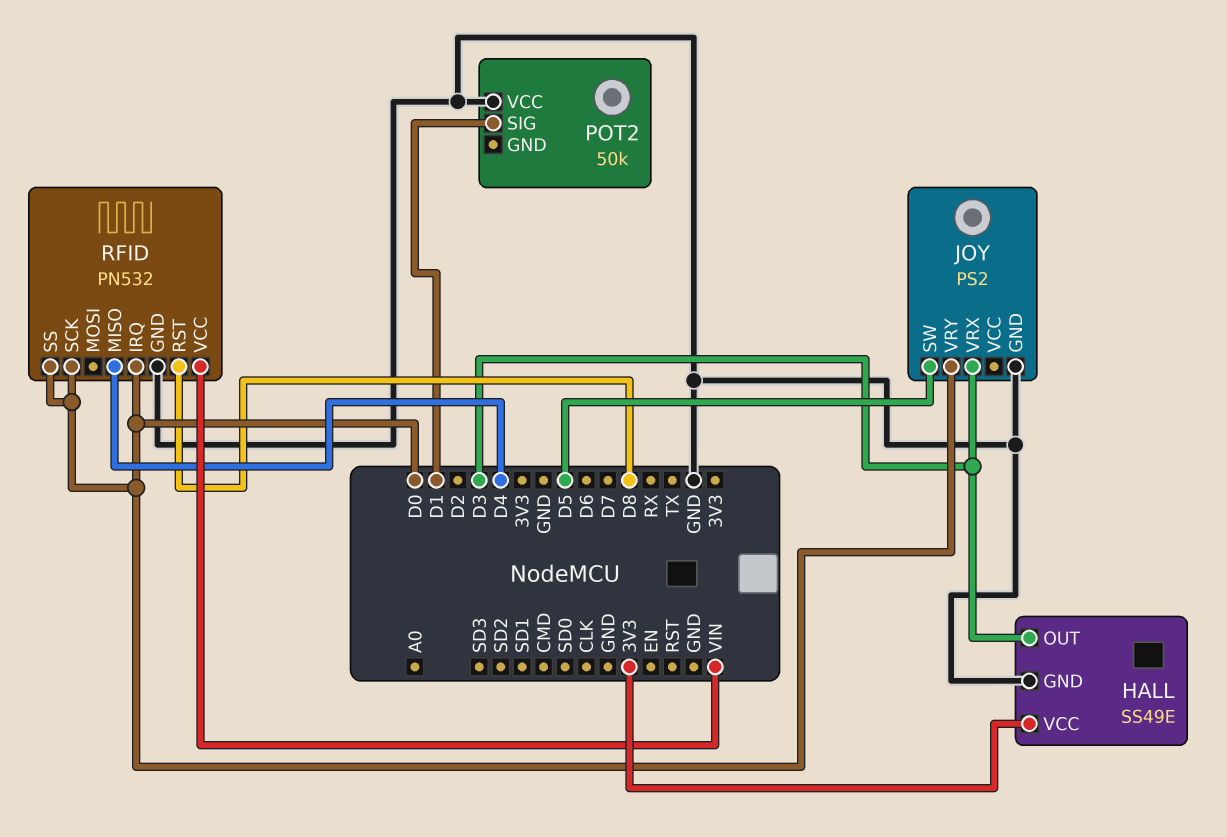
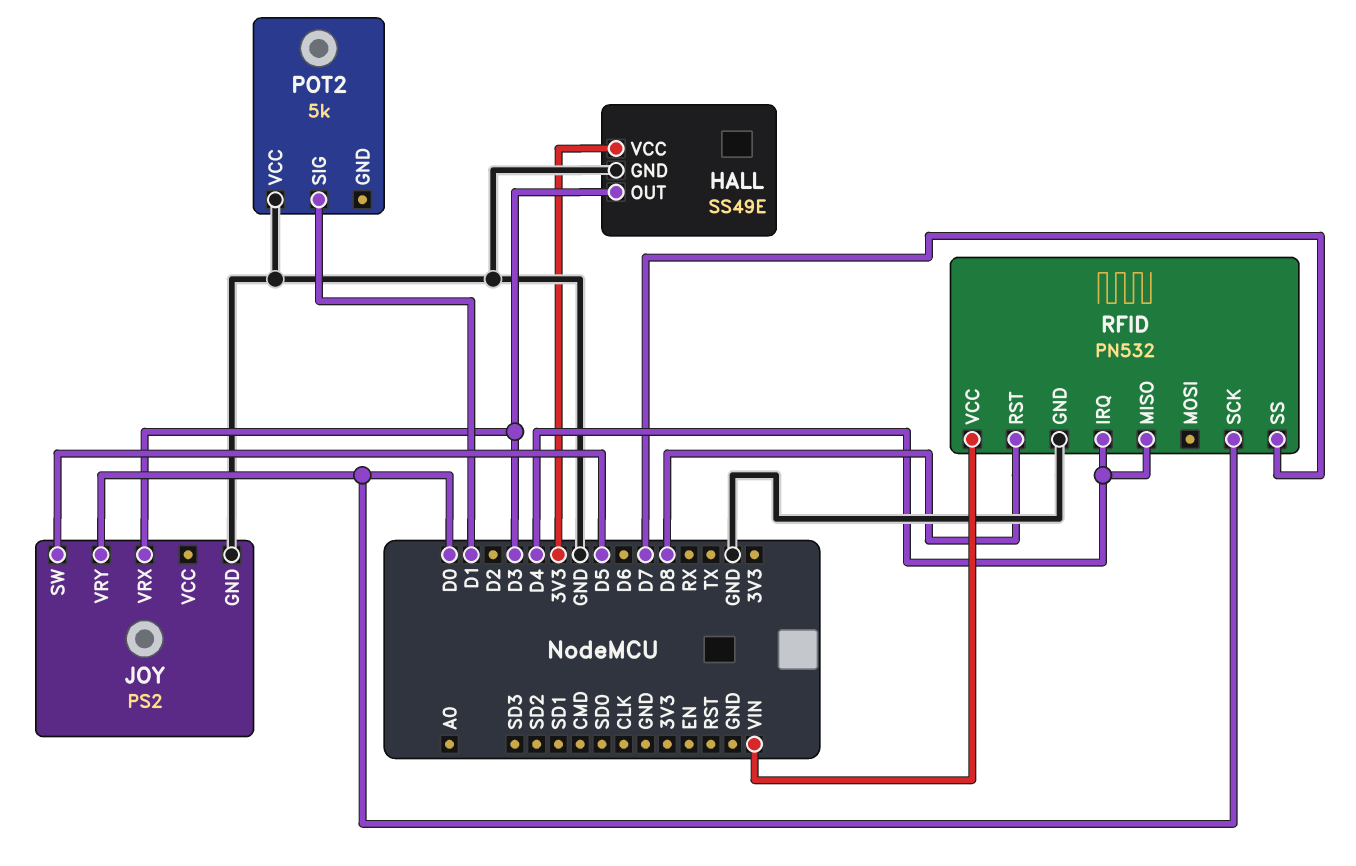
POT2: 50k -> 5k
RFID pin IRQ: D0 -> D4
RFID pin SS: D0 -> D7

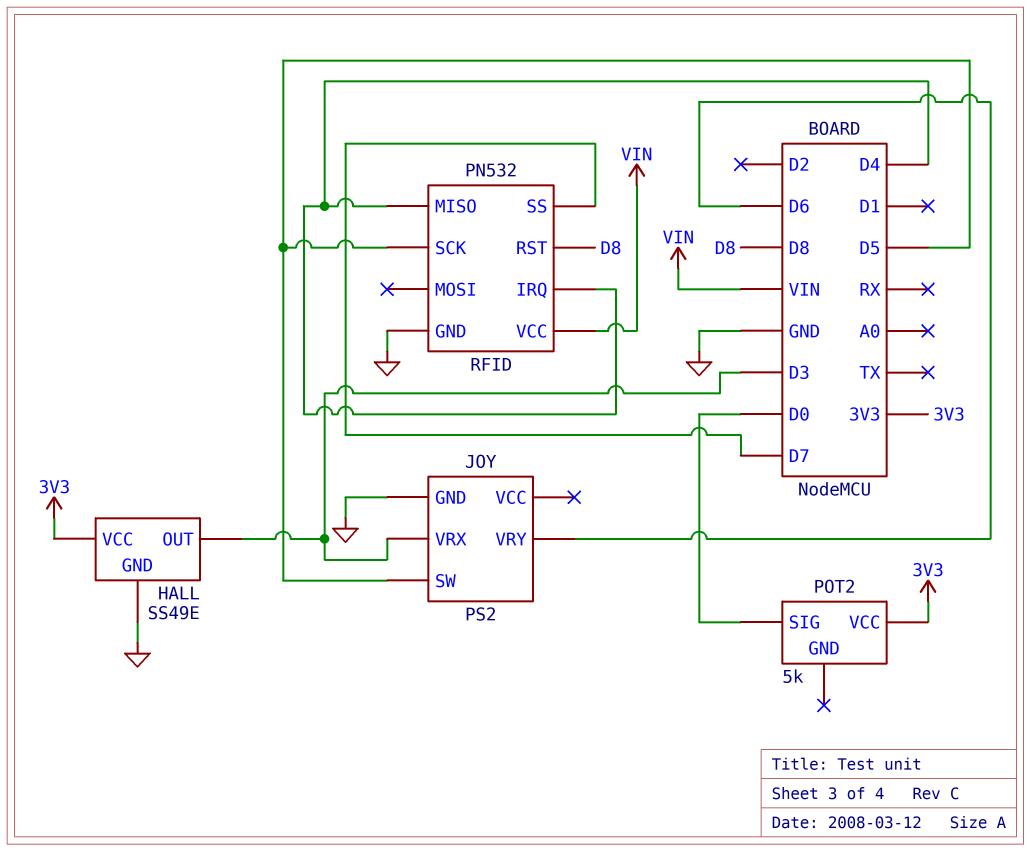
JOY pin VRY: D0 -> D6
POT2 pin SIG: D1 -> D0
POT2 pin VCC: GND -> 3V3
RFID pin SCK: D0 -> D5

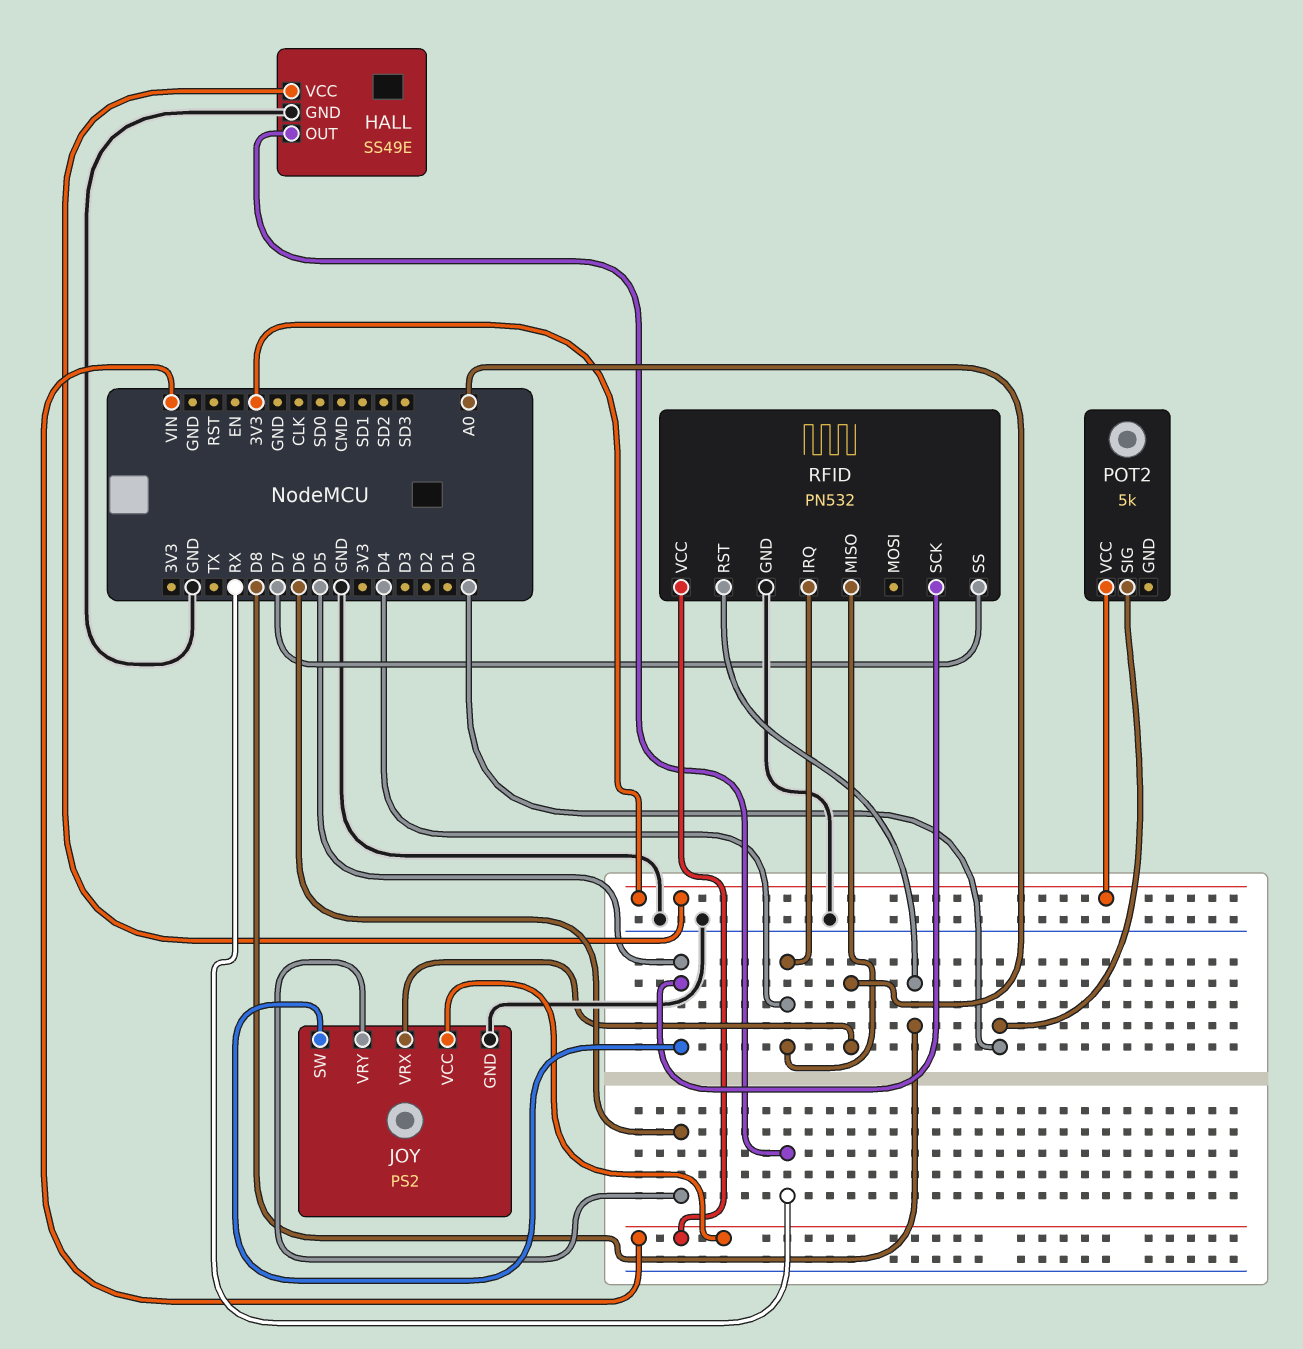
HALL pin OUT: D3 -> RX
JOY pin VCC: none -> VIN
JOY pin VRX: D3 -> A0

